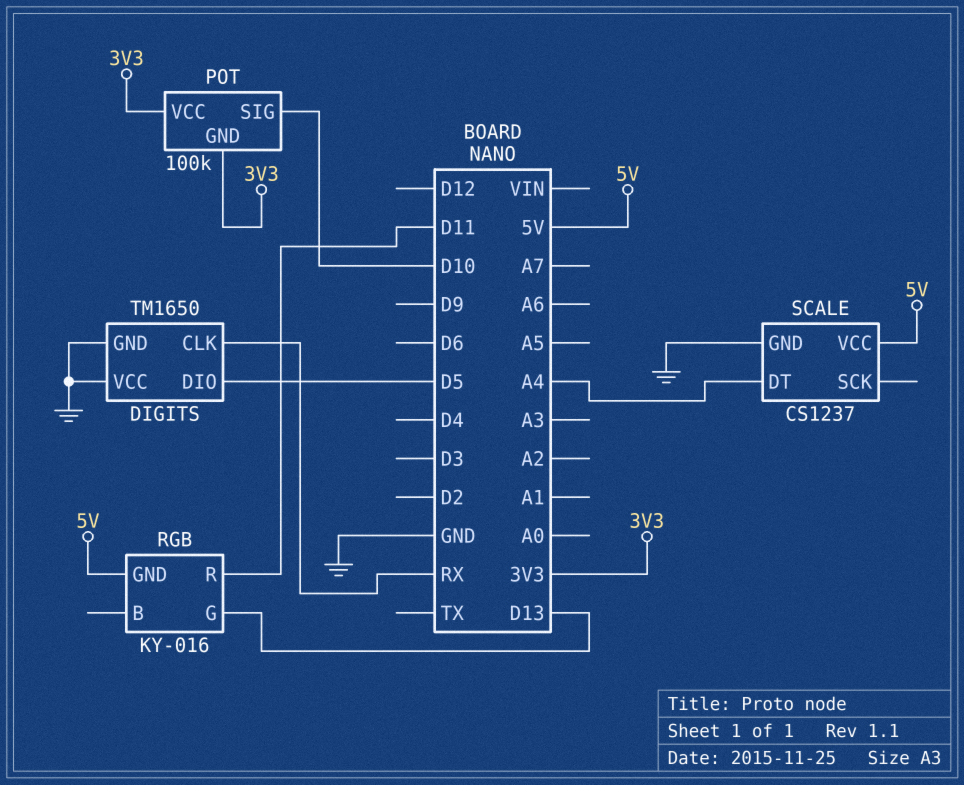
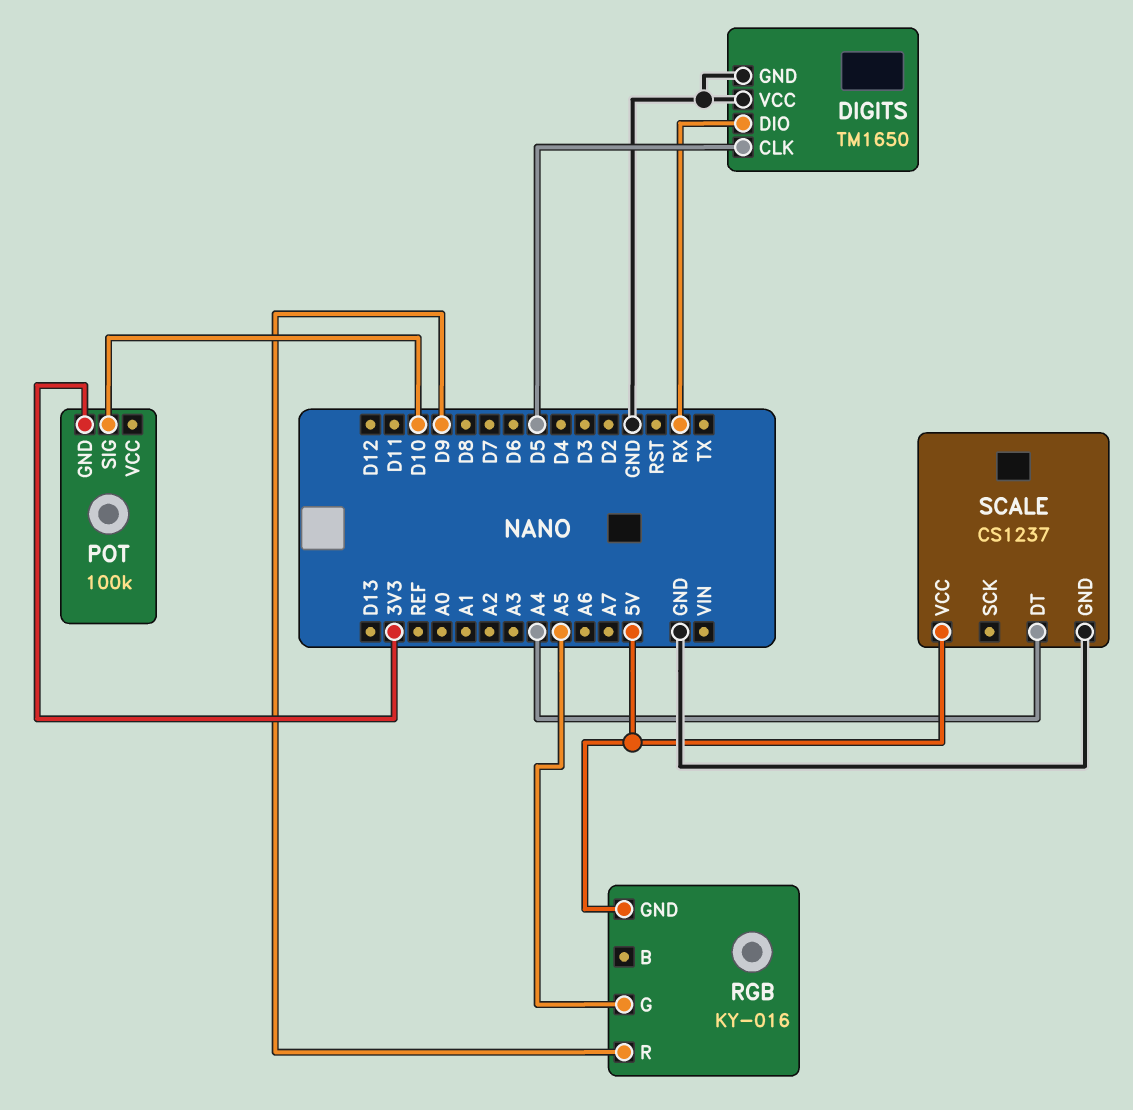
DIGITS pin CLK: RX -> D5
DIGITS pin DIO: D5 -> RX
POT pin VCC: 3V3 -> none
RGB pin G: D13 -> A5
RGB pin R: D11 -> D9

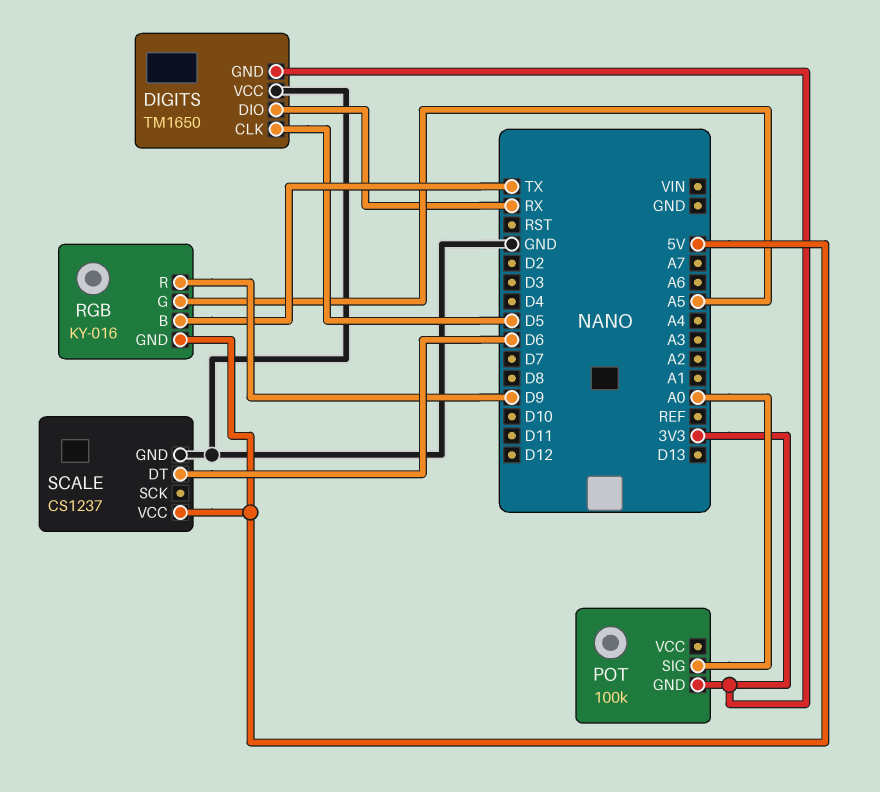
DIGITS pin GND: GND -> 3V3
POT pin SIG: D10 -> A0
RGB pin B: none -> TX
SCALE pin DT: A4 -> D6

